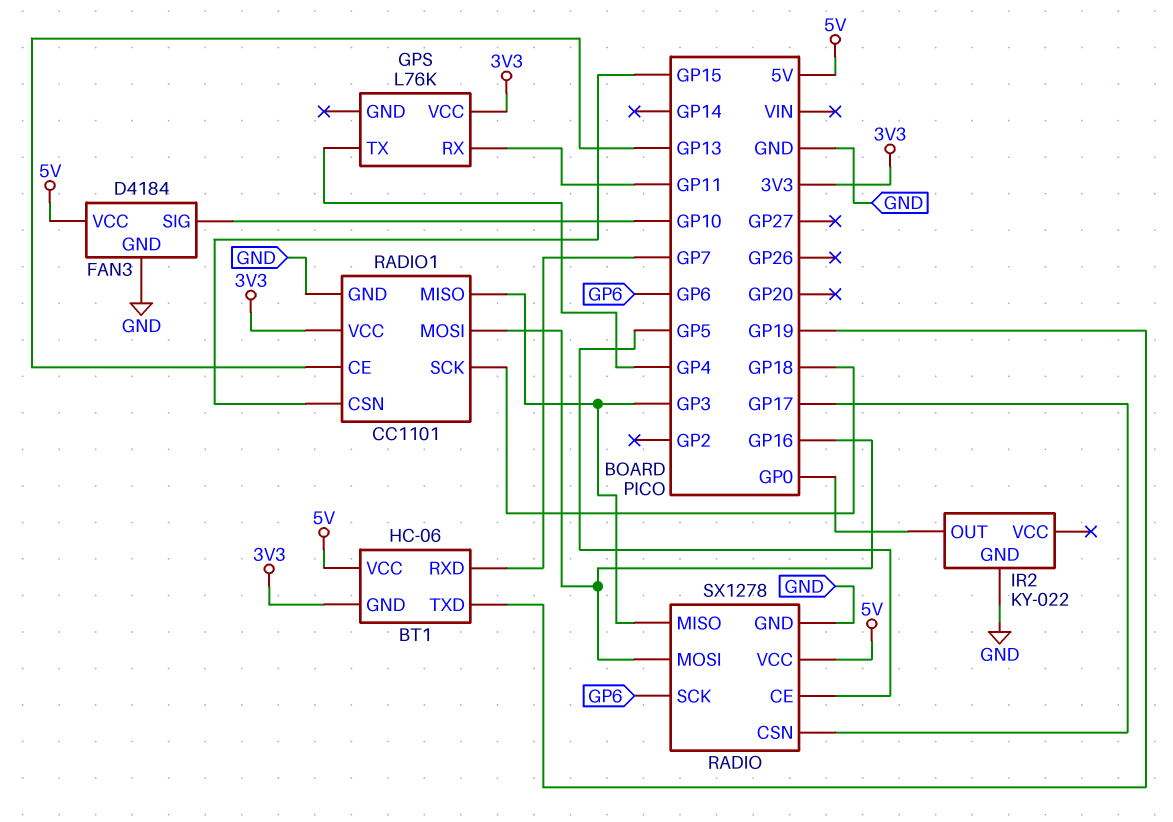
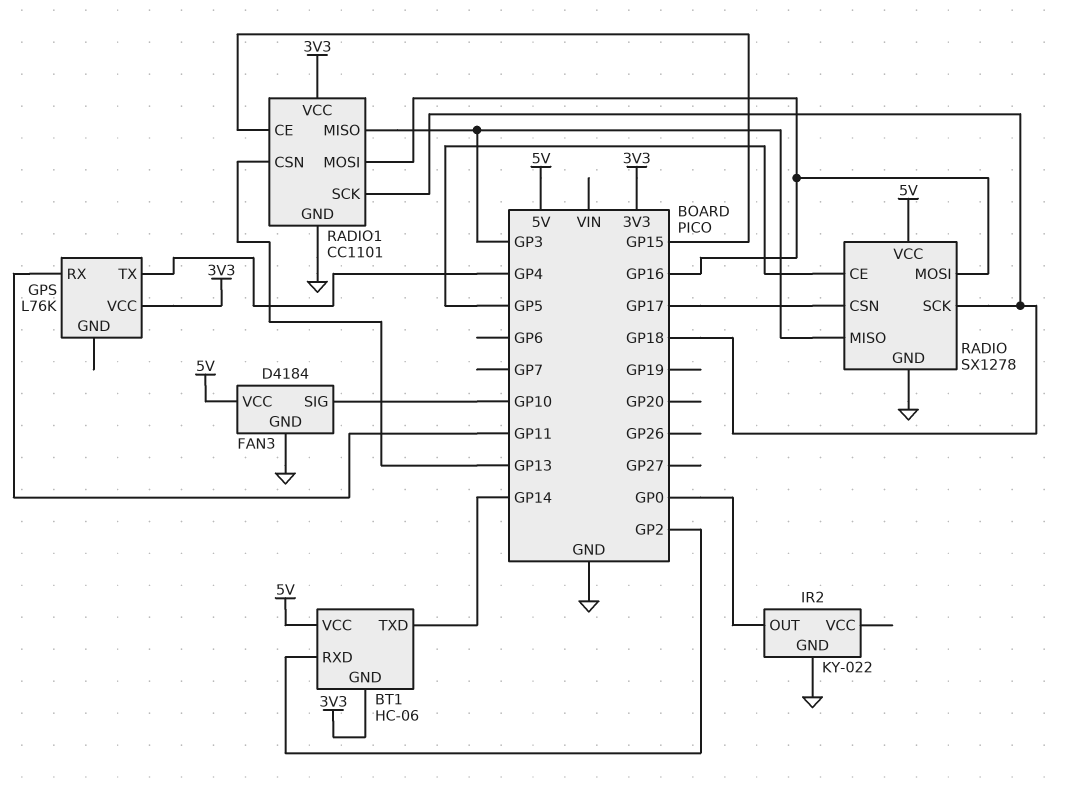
BT1 pin RXD: GP7 -> GP2
BT1 pin TXD: GP19 -> GP14
RADIO pin SCK: GP6 -> GP18
RADIO1 pin CE: GP13 -> GP15
RADIO1 pin CSN: GP15 -> GP13

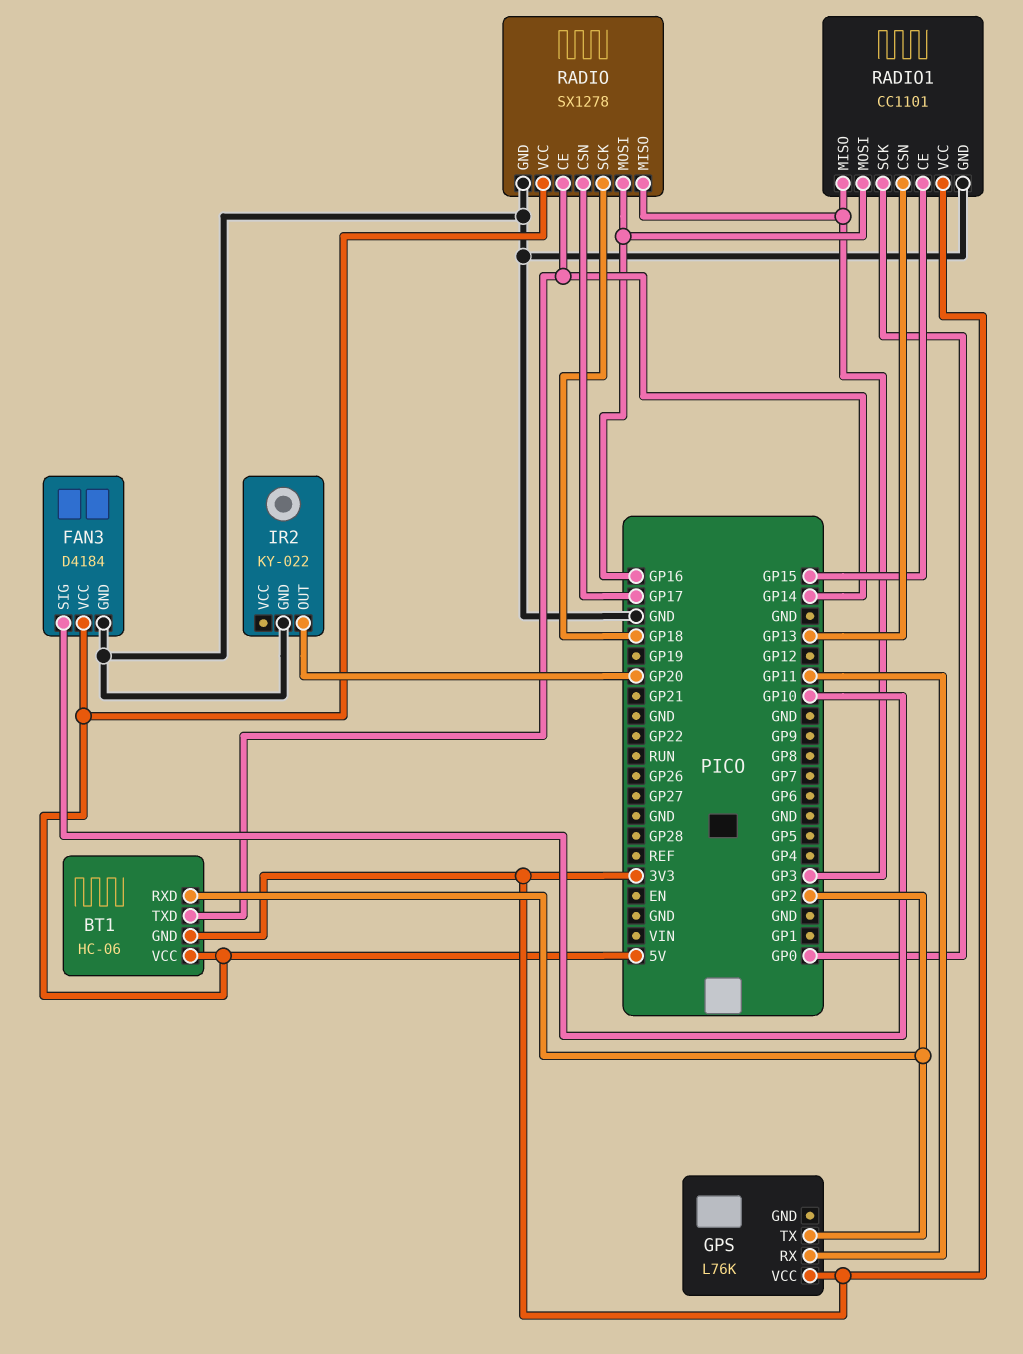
GPS pin TX: GP4 -> GP2
IR2 pin OUT: GP0 -> GP20
RADIO pin CE: GP5 -> GP14
RADIO1 pin SCK: GP18 -> GP0

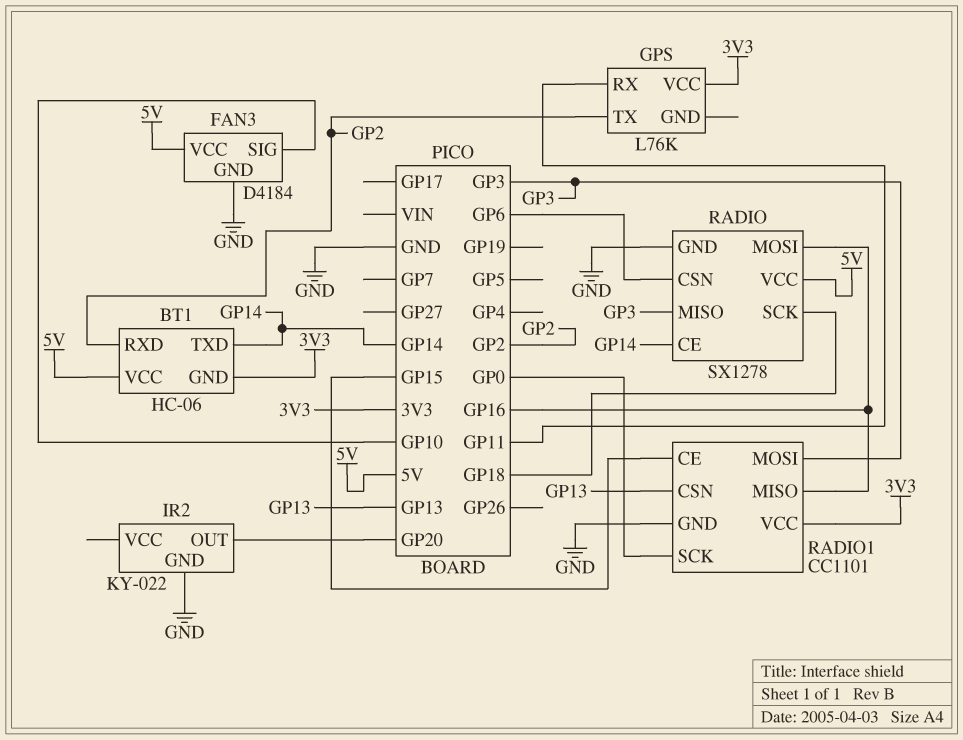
RADIO pin CSN: GP17 -> GP6
RADIO1 pin MISO: GP3 -> GP16
RADIO1 pin MOSI: GP16 -> GP3

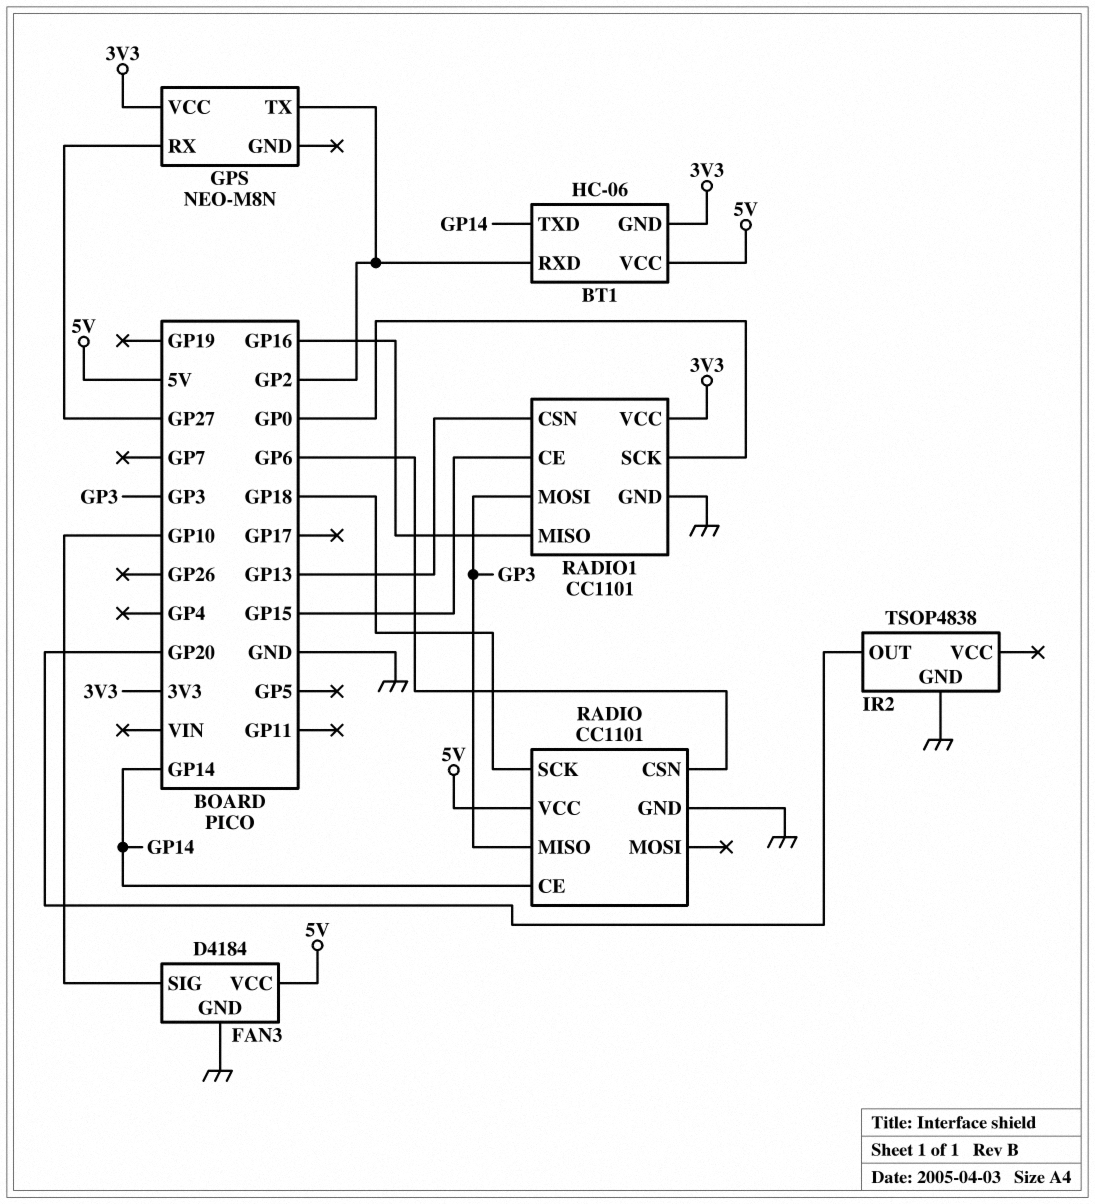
GPS: L76K -> NEO-M8N
GPS pin RX: GP11 -> GP27
IR2: KY-022 -> TSOP4838
RADIO: SX1278 -> CC1101
RADIO pin MOSI: GP16 -> none

